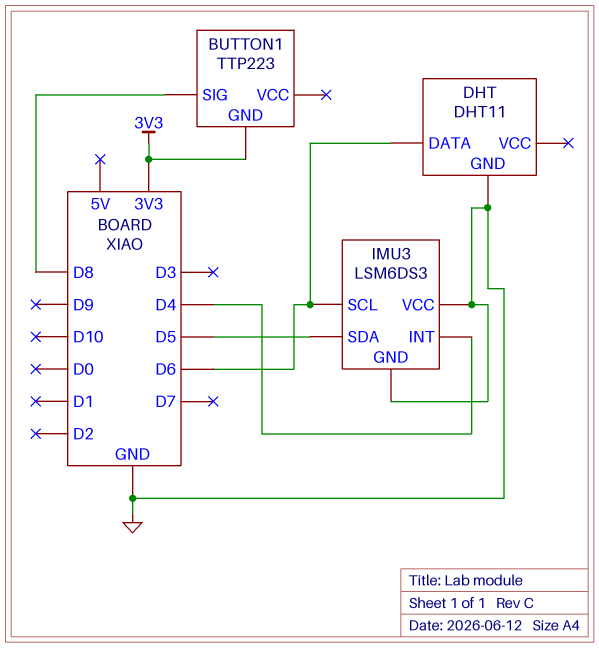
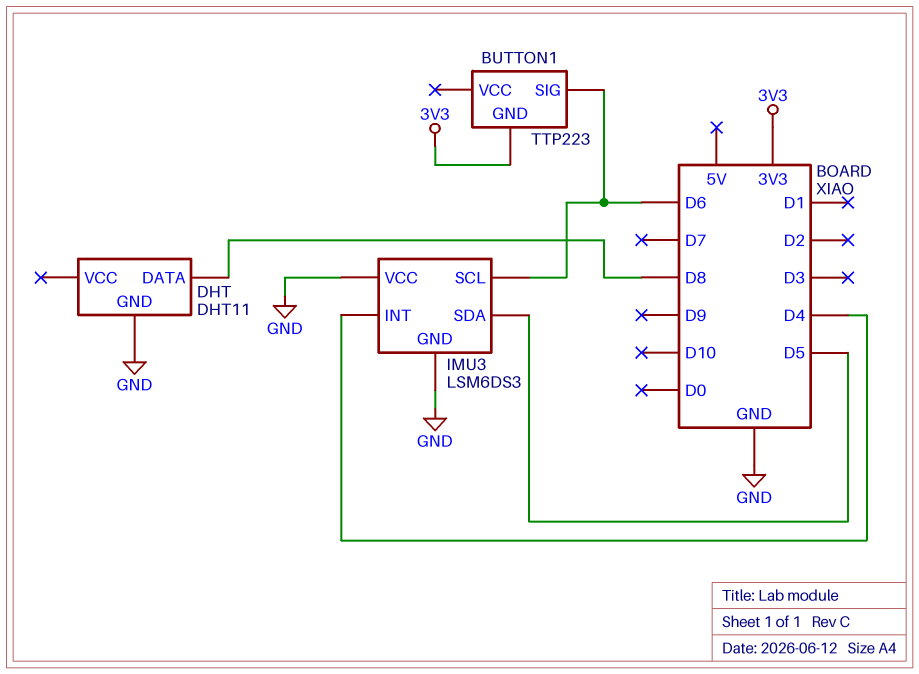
BUTTON1 pin SIG: D8 -> D6
DHT pin DATA: D6 -> D8

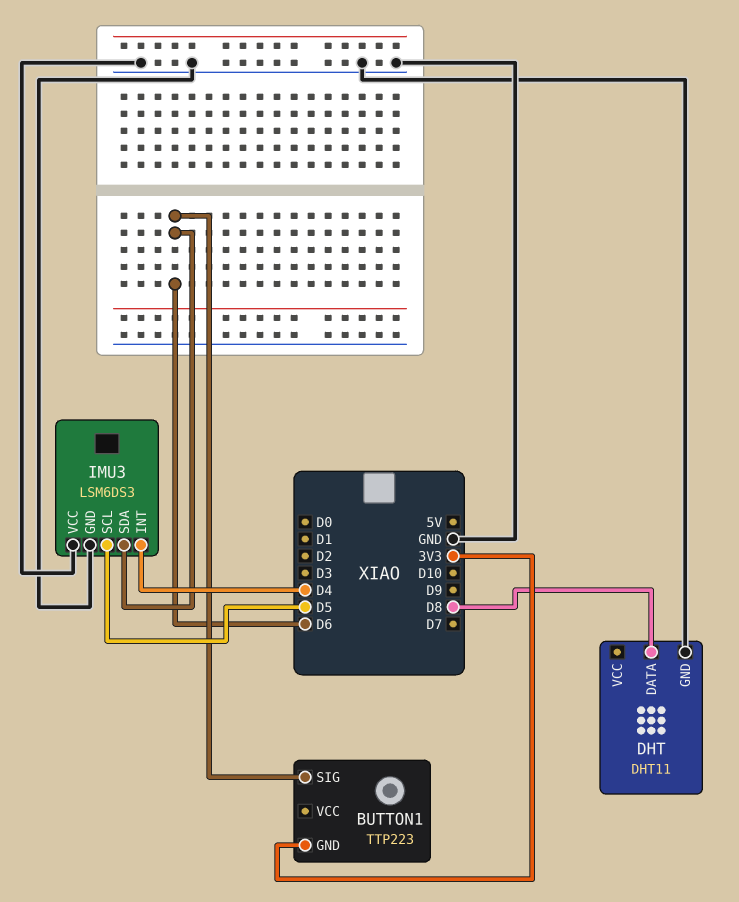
IMU3 pin SCL: D6 -> D5
IMU3 pin SDA: D5 -> D6

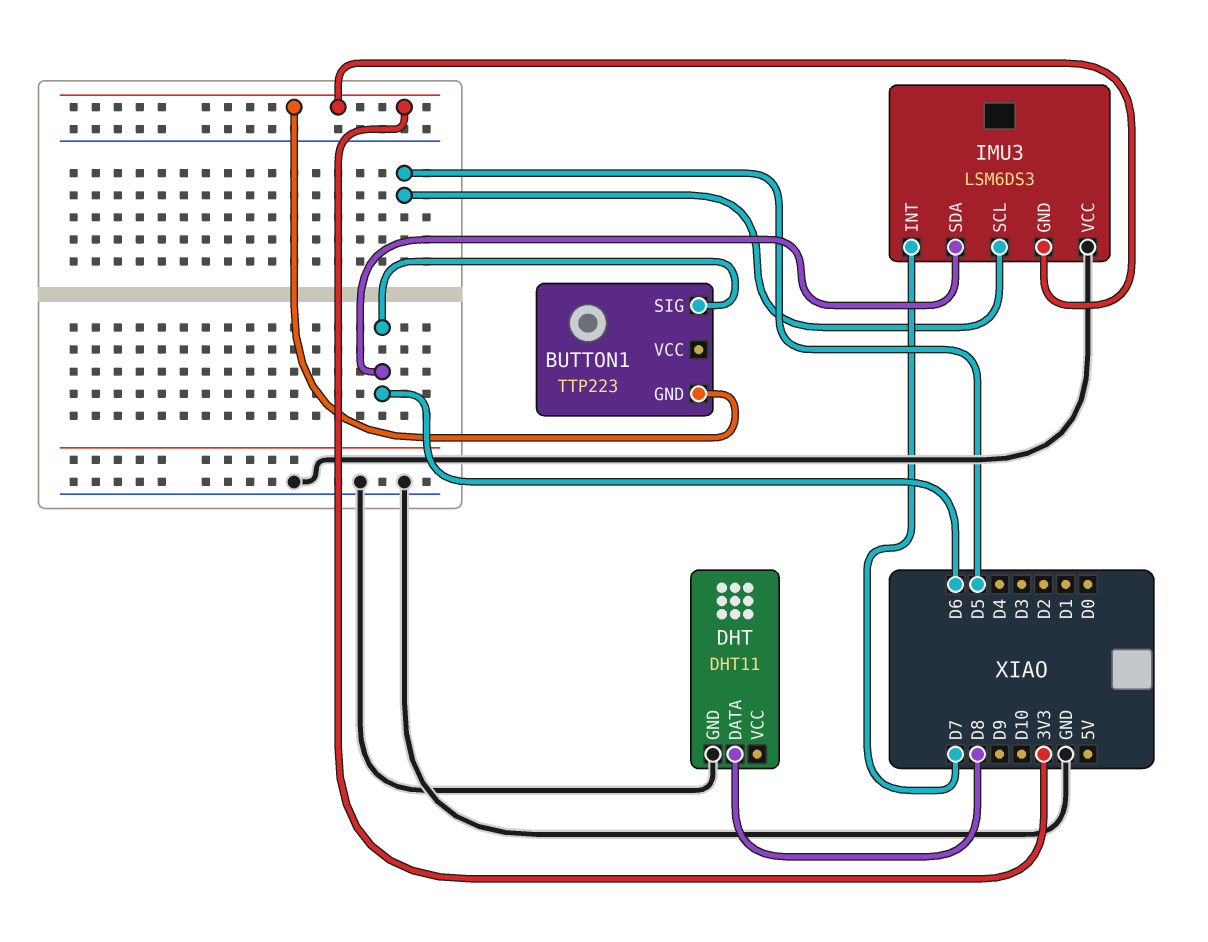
IMU3 pin GND: GND -> 3V3
IMU3 pin INT: D4 -> D7

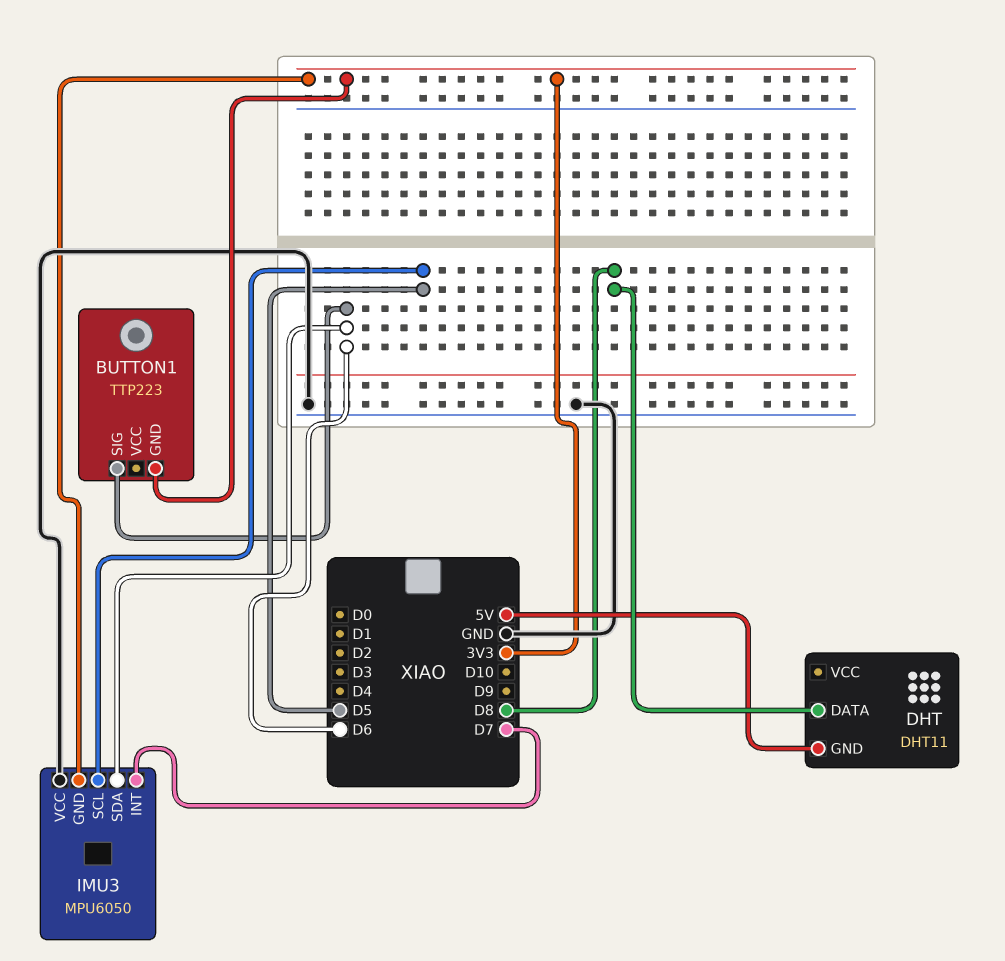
DHT pin GND: GND -> 5V
IMU3: LSM6DS3 -> MPU6050

